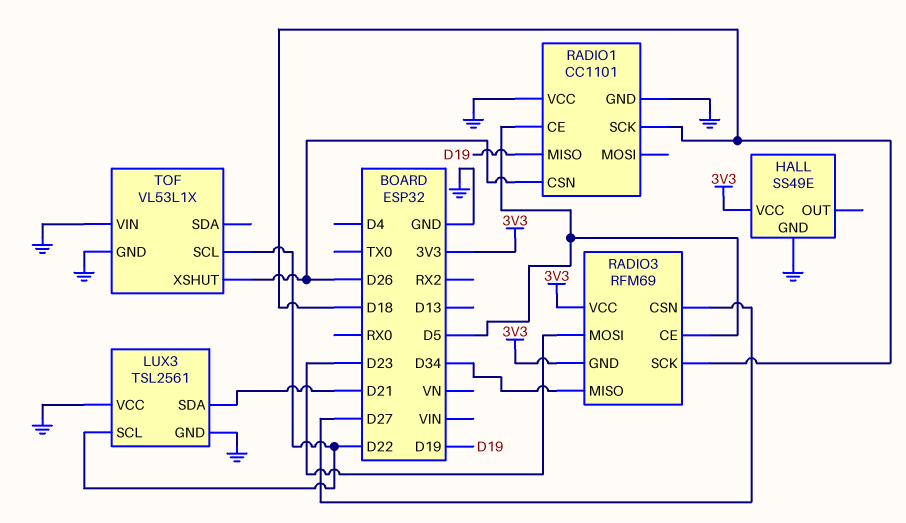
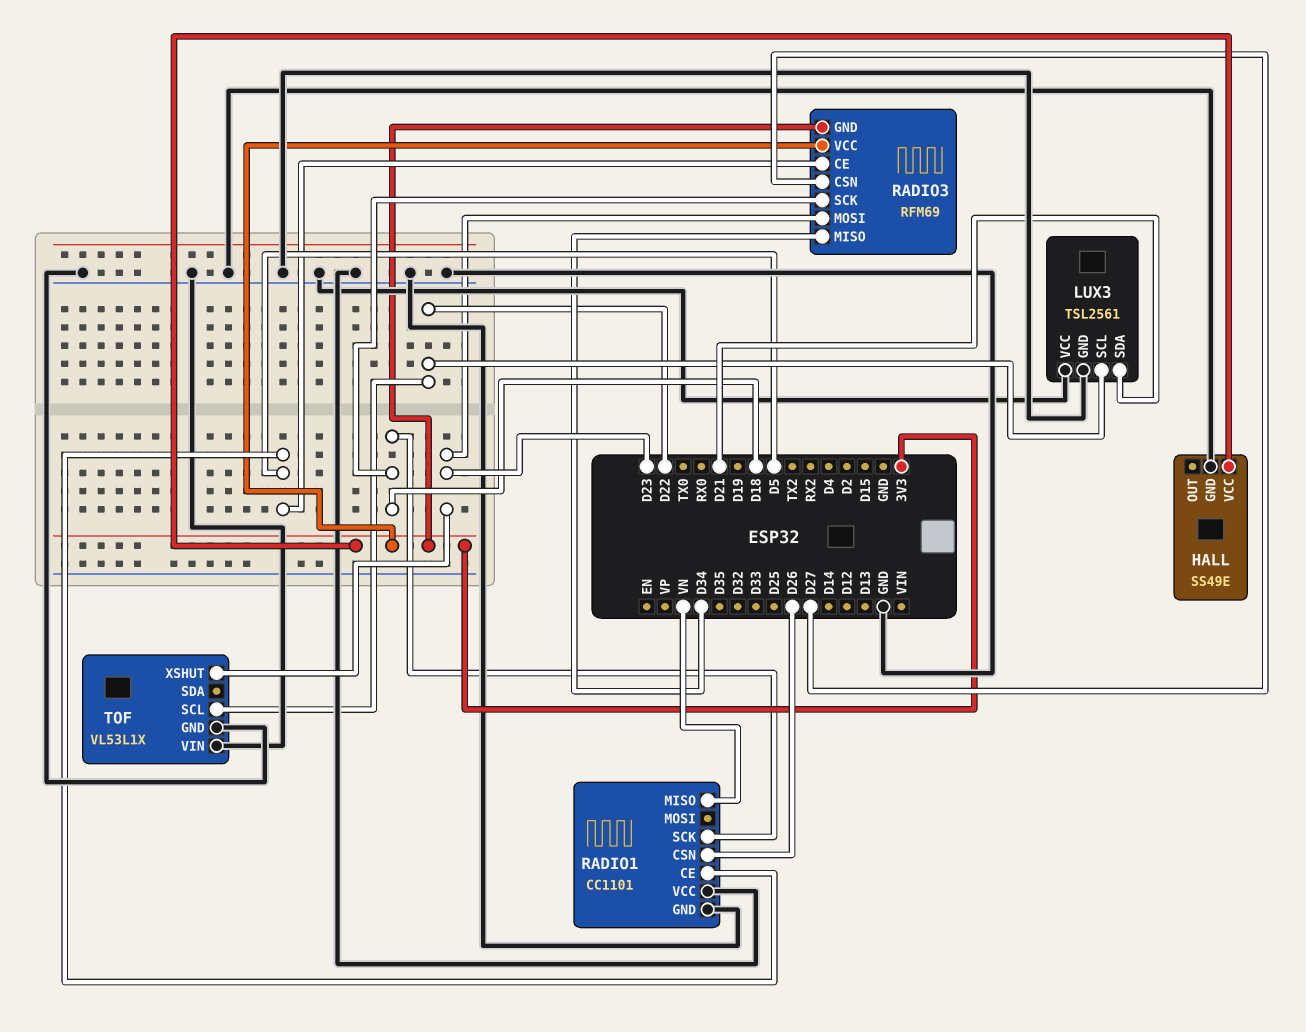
RADIO1 pin MISO: D19 -> VN
TOF pin XSHUT: D26 -> D23

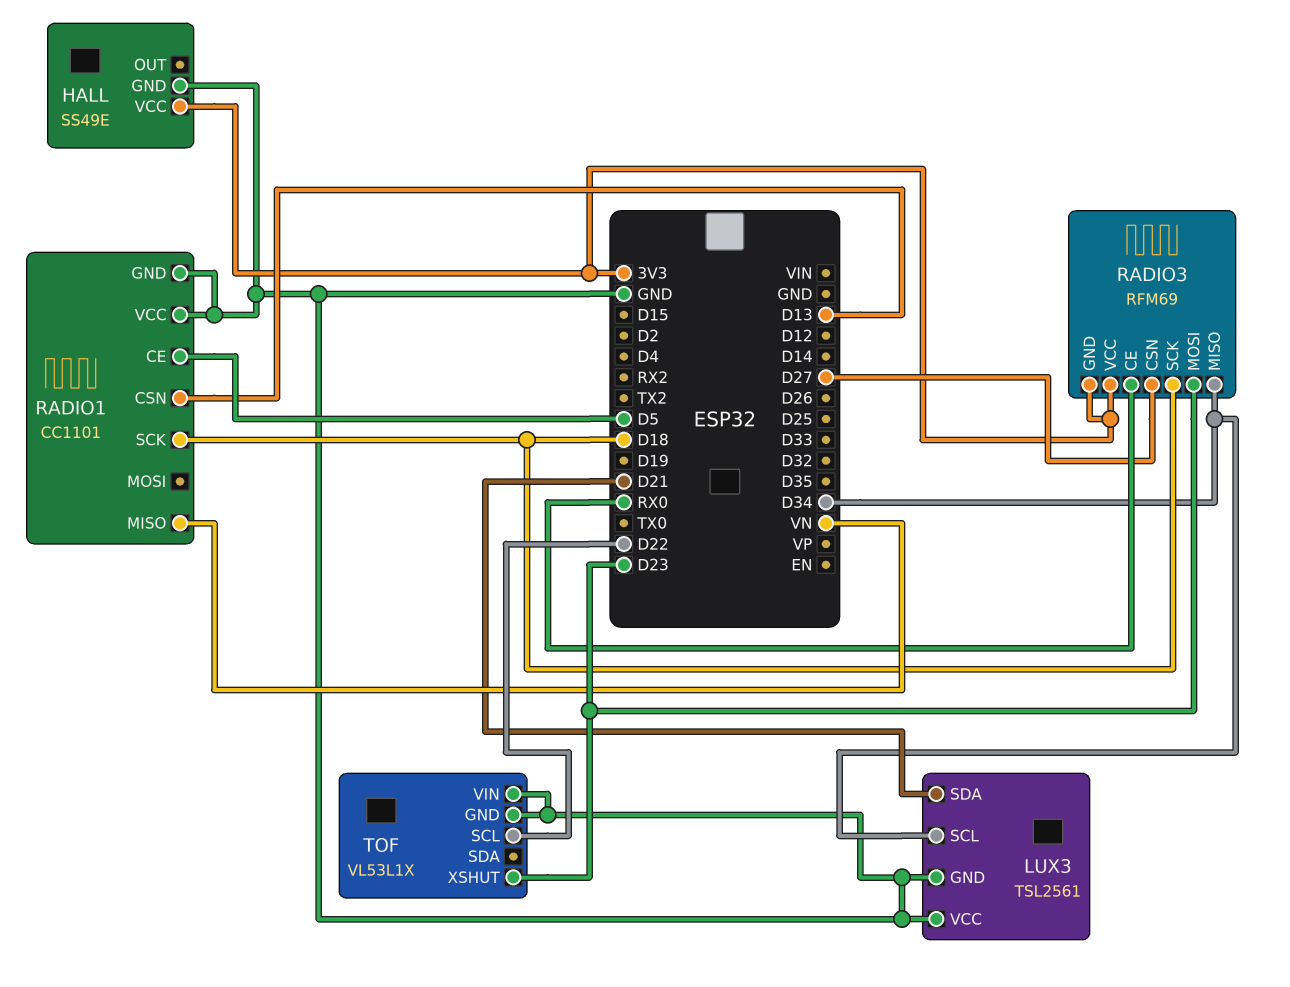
LUX3 pin SCL: D22 -> D34
RADIO1 pin CSN: D26 -> D13
RADIO3 pin CE: D5 -> RX0

